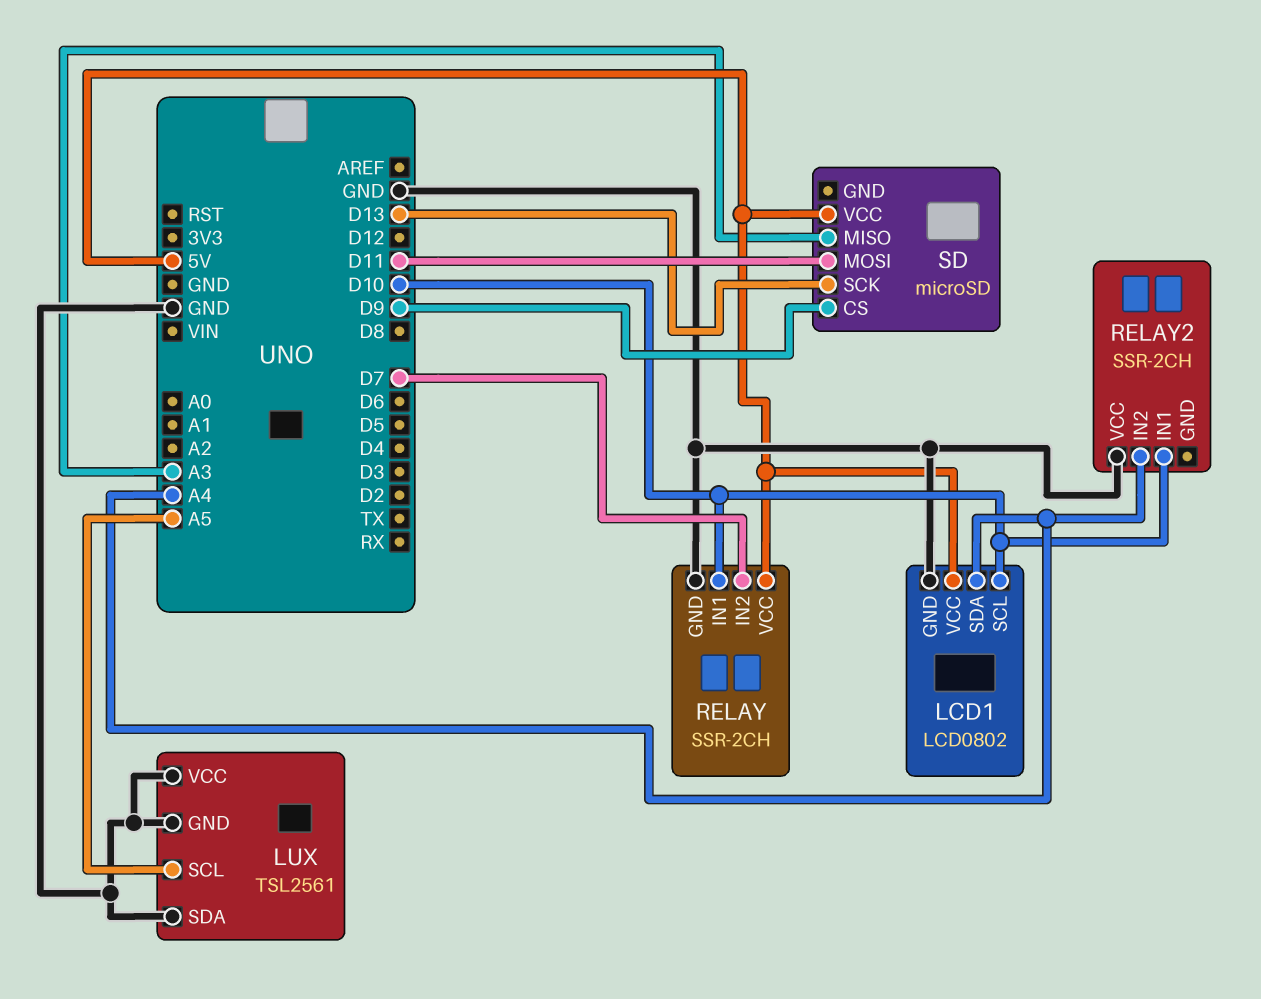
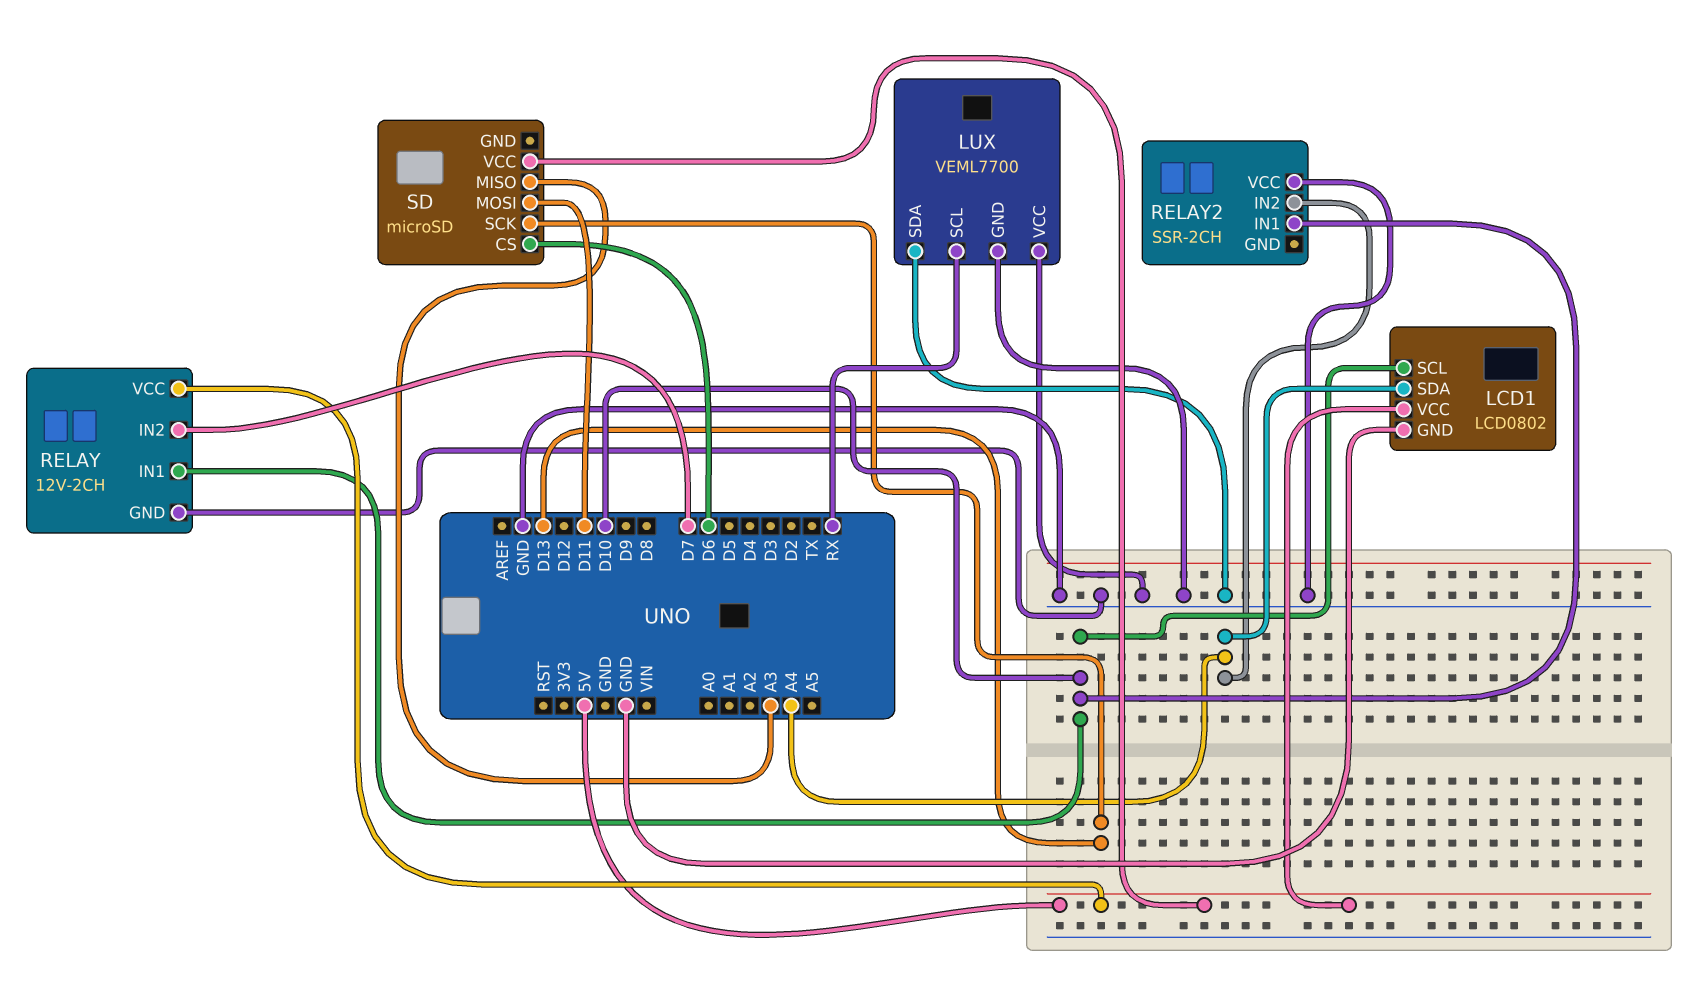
LUX: TSL2561 -> VEML7700
LUX pin SCL: A5 -> RX
RELAY: SSR-2CH -> 12V-2CH
SD pin CS: D9 -> D6

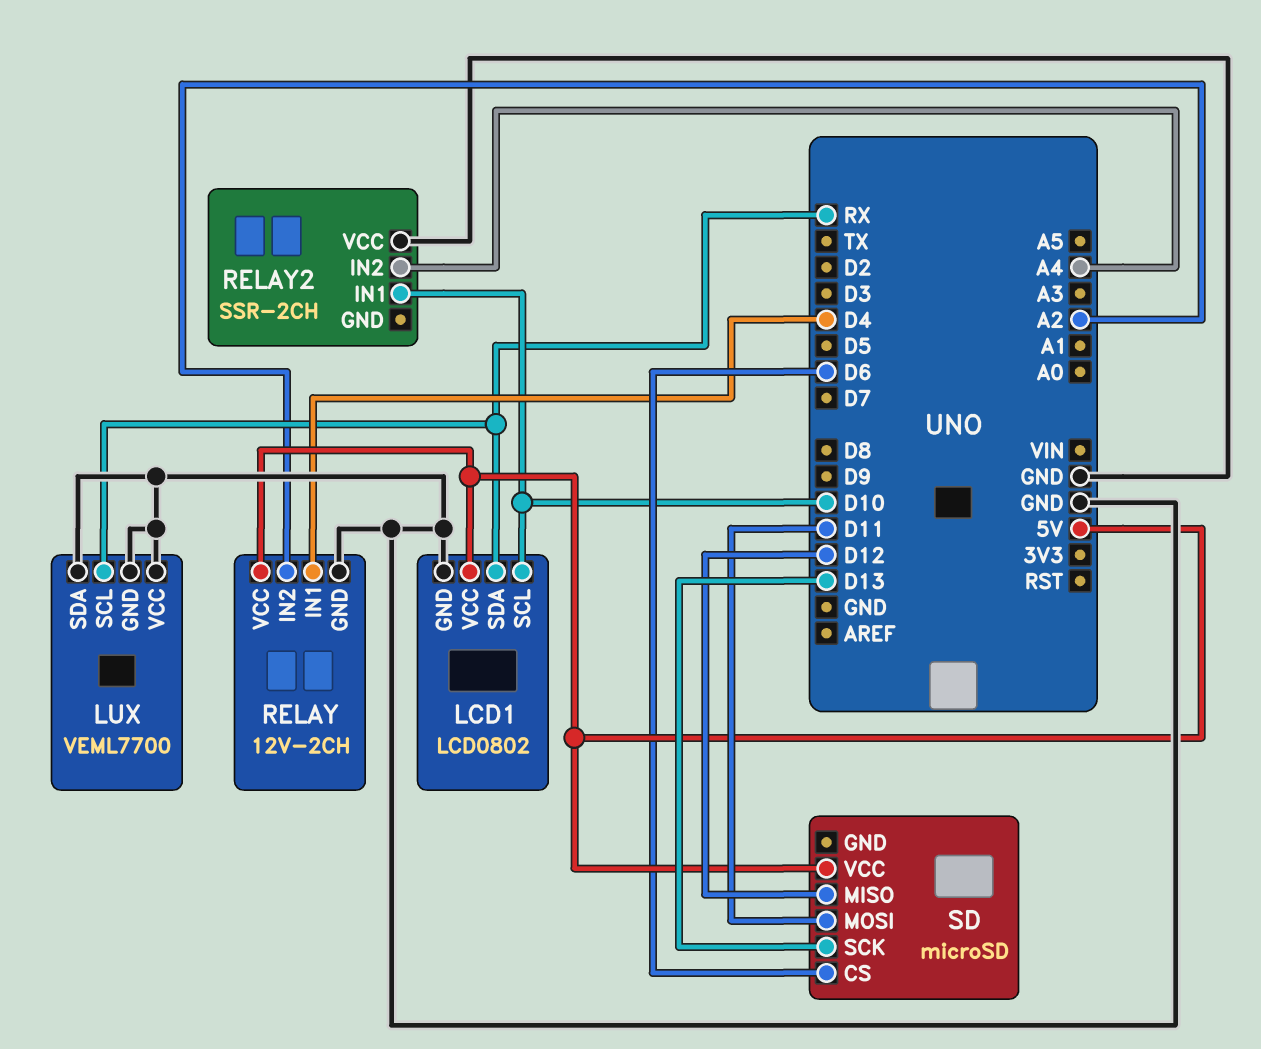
LCD1 pin SDA: A4 -> RX
RELAY pin IN1: D10 -> D4
RELAY pin IN2: D7 -> A2
SD pin MISO: A3 -> D12

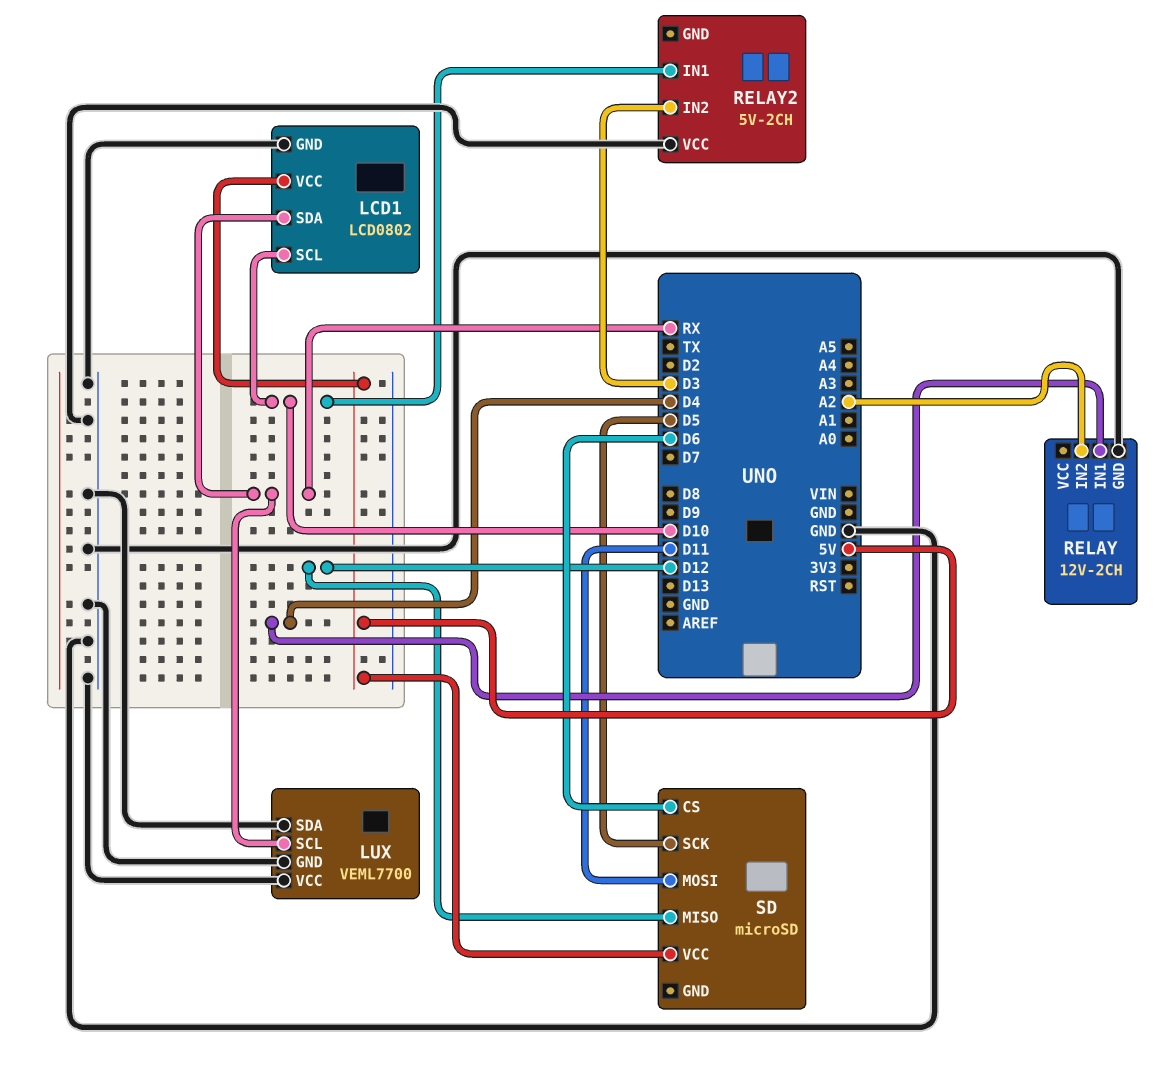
RELAY pin VCC: 5V -> none
RELAY2: SSR-2CH -> 5V-2CH
RELAY2 pin IN2: A4 -> D3
SD pin SCK: D13 -> D5

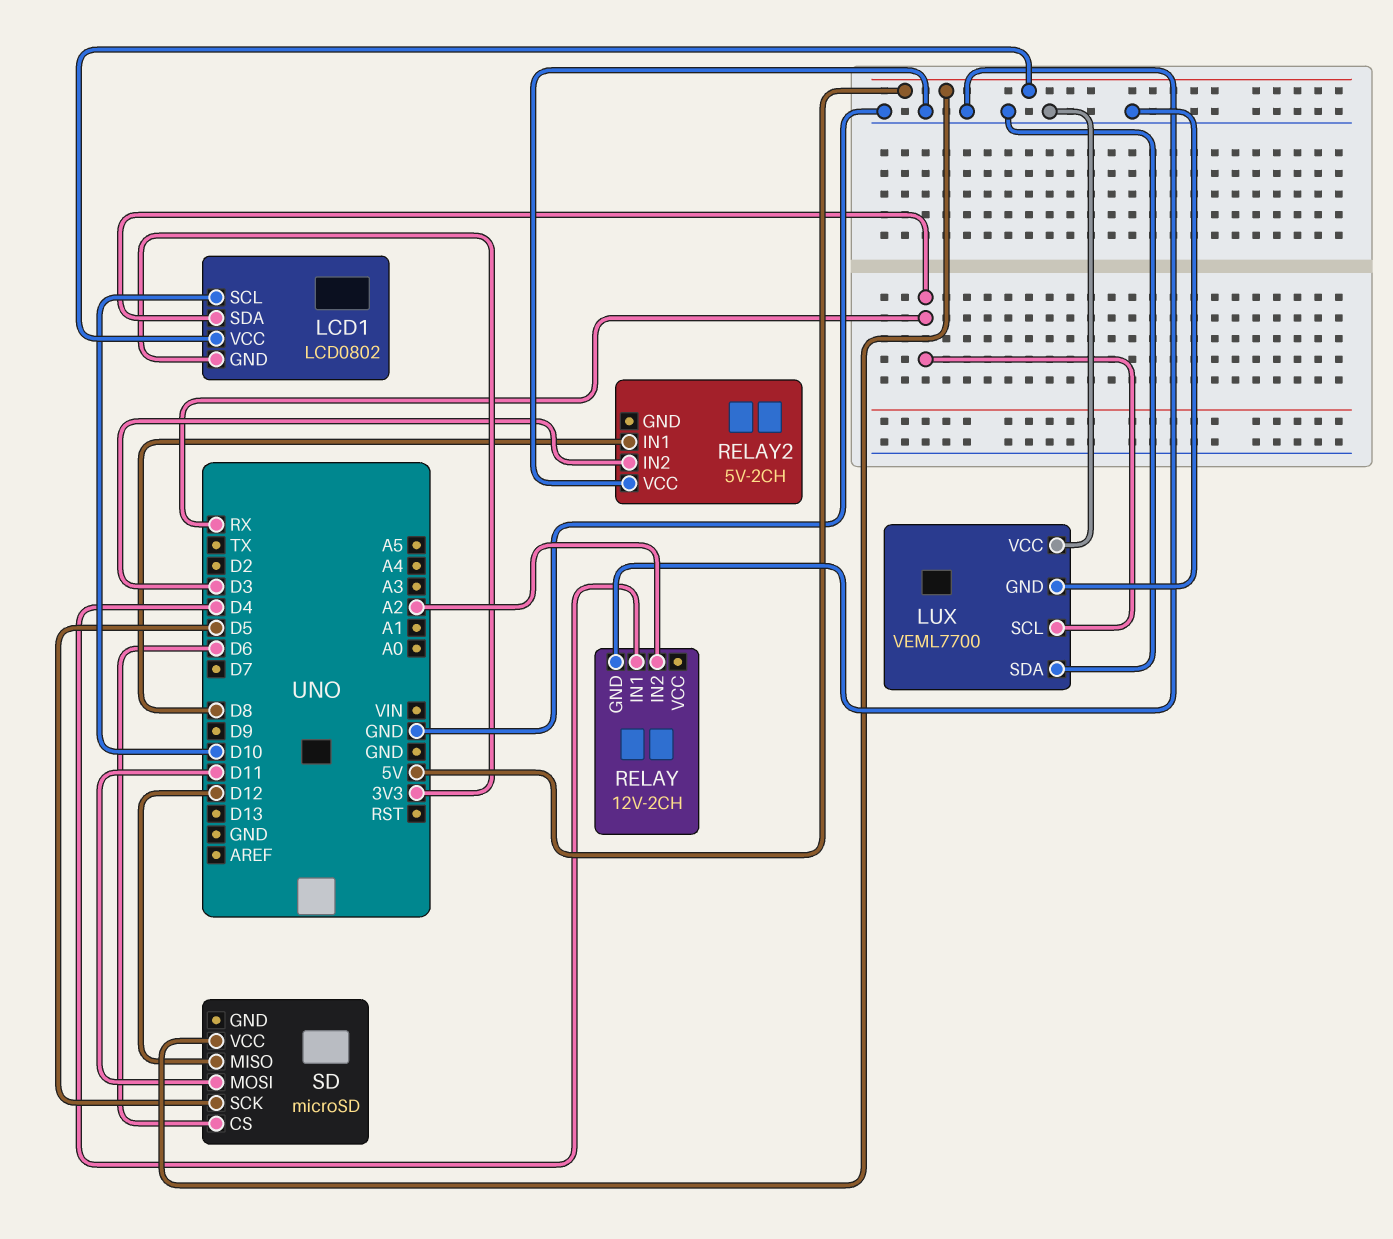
LCD1 pin GND: GND -> 3V3
RELAY2 pin IN1: D10 -> D8

